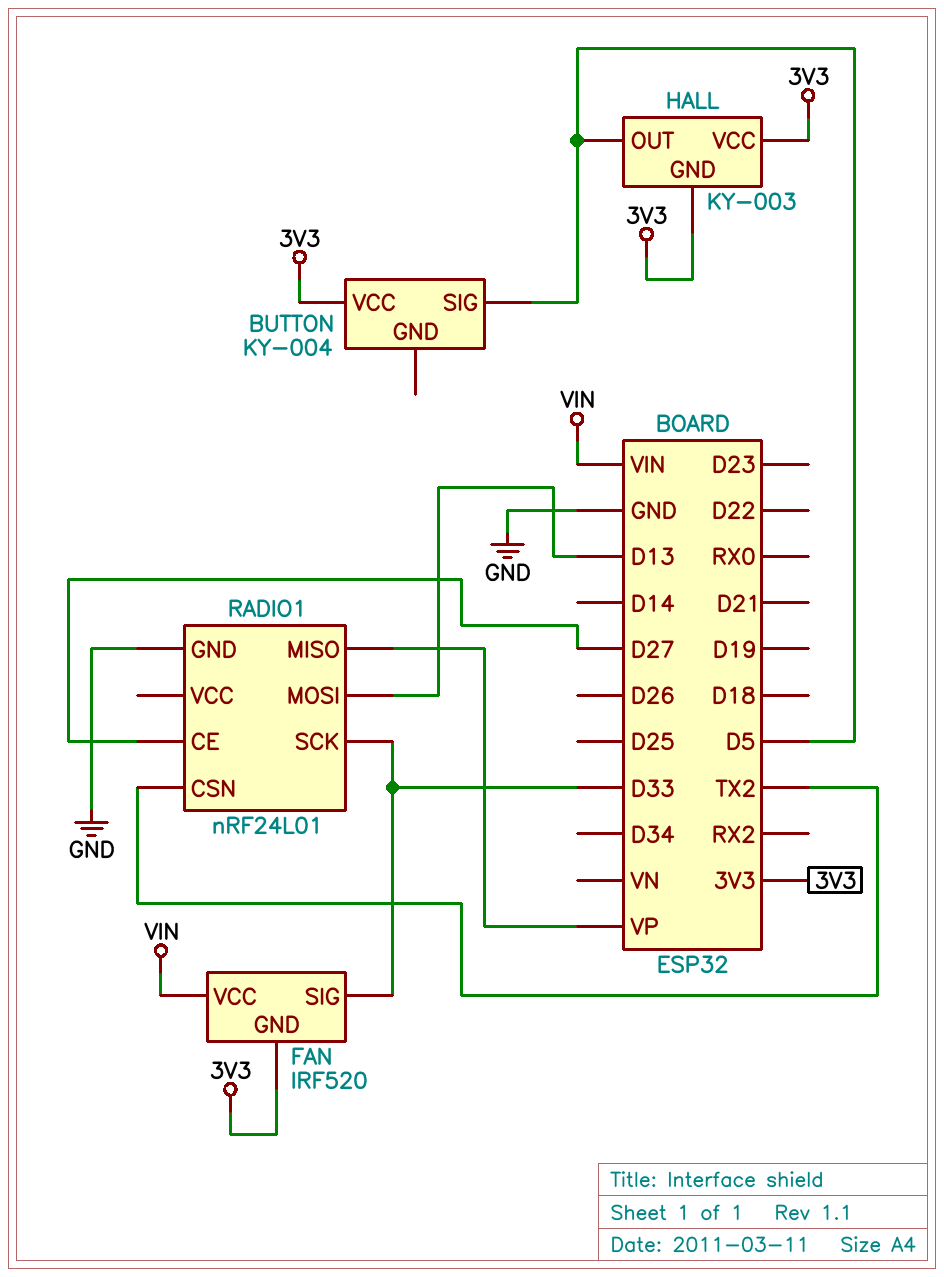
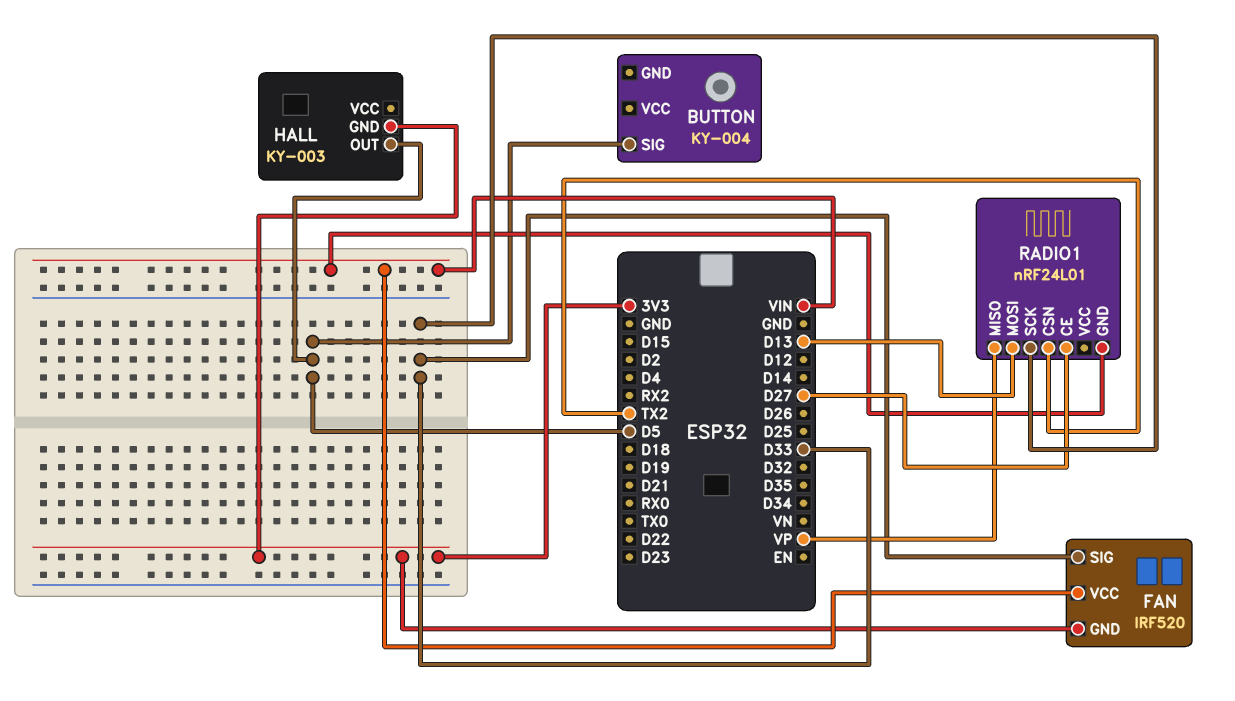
BUTTON pin VCC: 3V3 -> none
HALL pin VCC: 3V3 -> none
RADIO1 pin GND: GND -> VIN

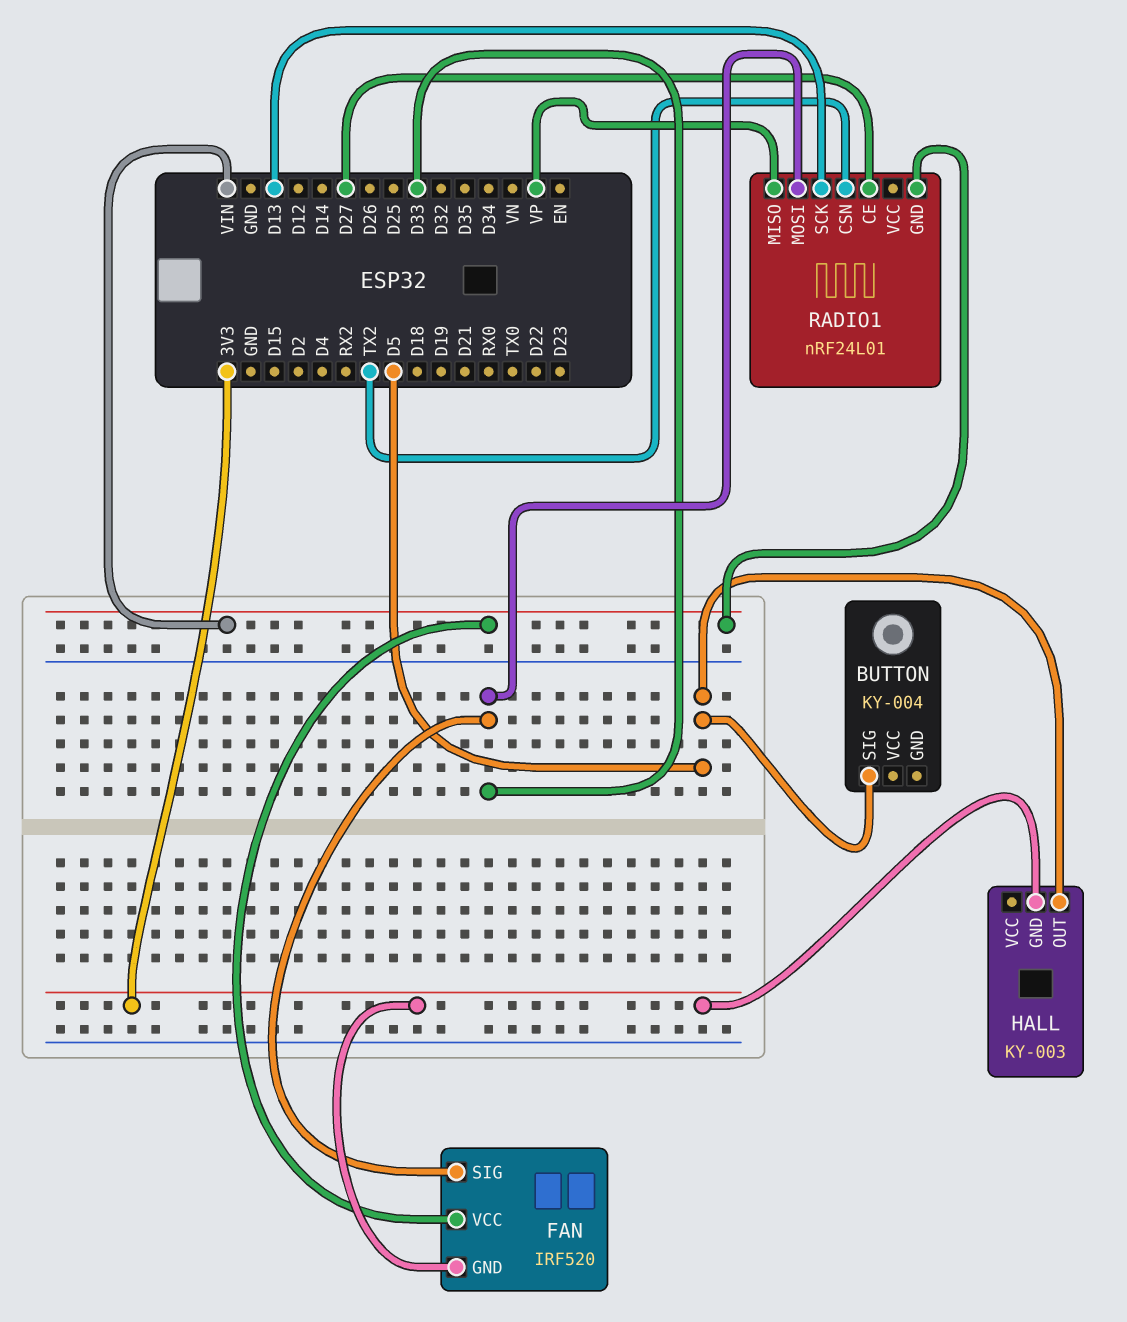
RADIO1 pin MOSI: D13 -> D33
RADIO1 pin SCK: D33 -> D13

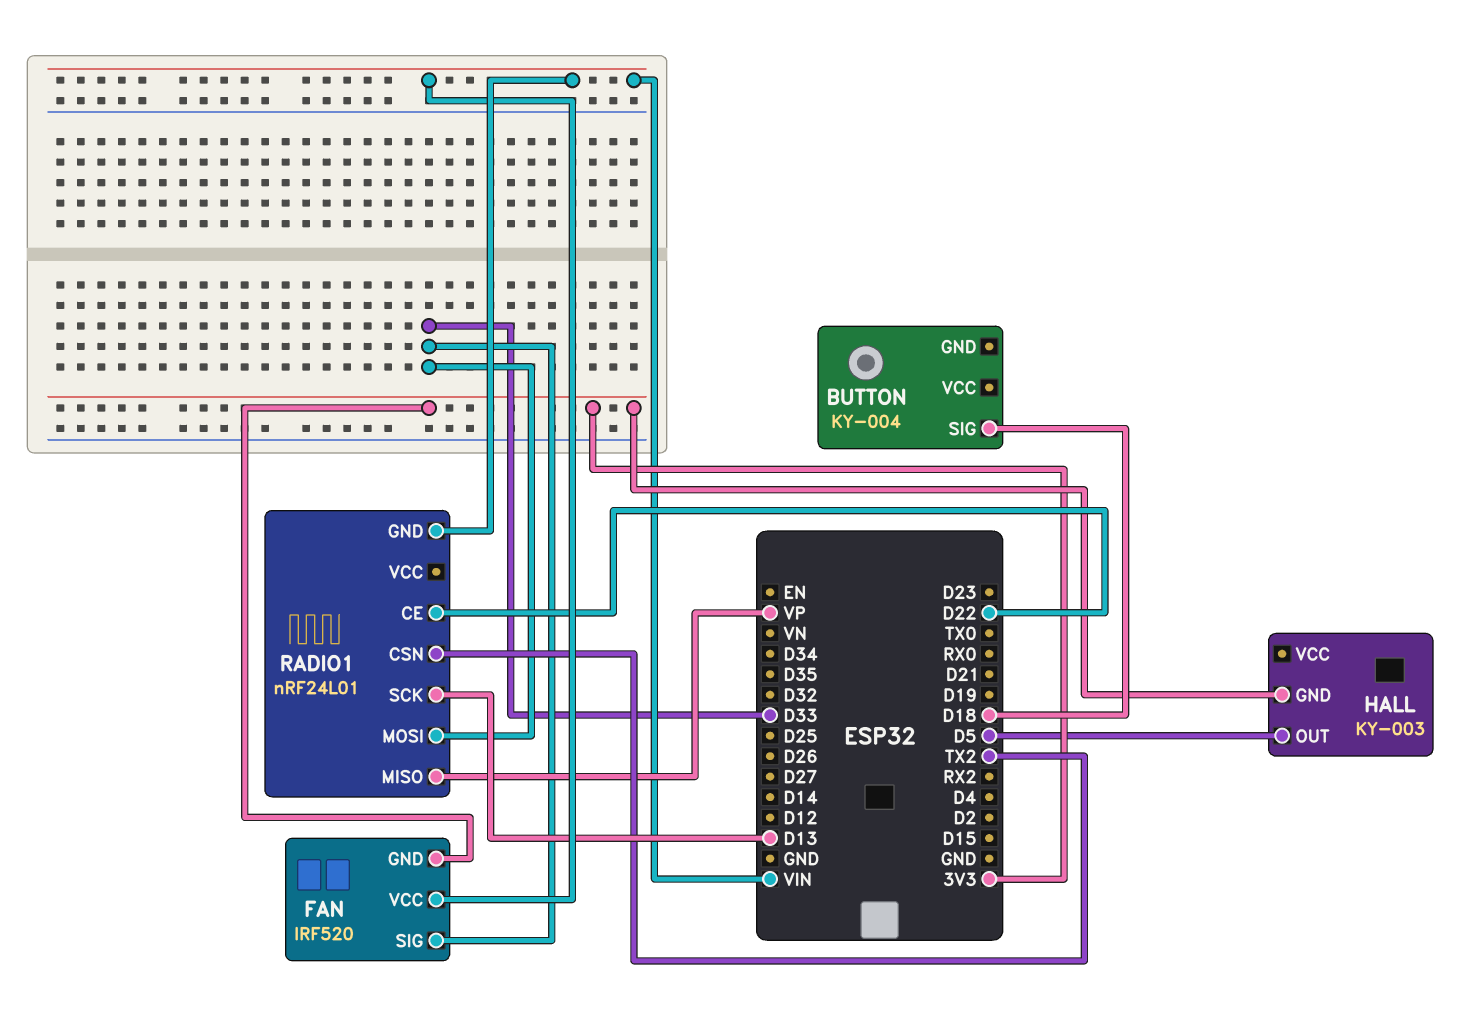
BUTTON pin SIG: D5 -> D18
RADIO1 pin CE: D27 -> D22

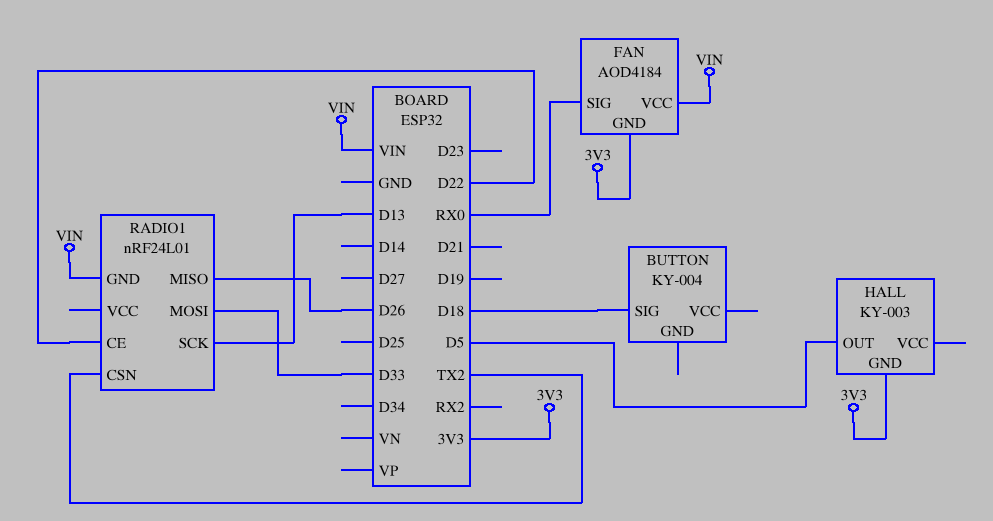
FAN: IRF520 -> AOD4184
FAN pin SIG: D33 -> RX0
RADIO1 pin MISO: VP -> D26

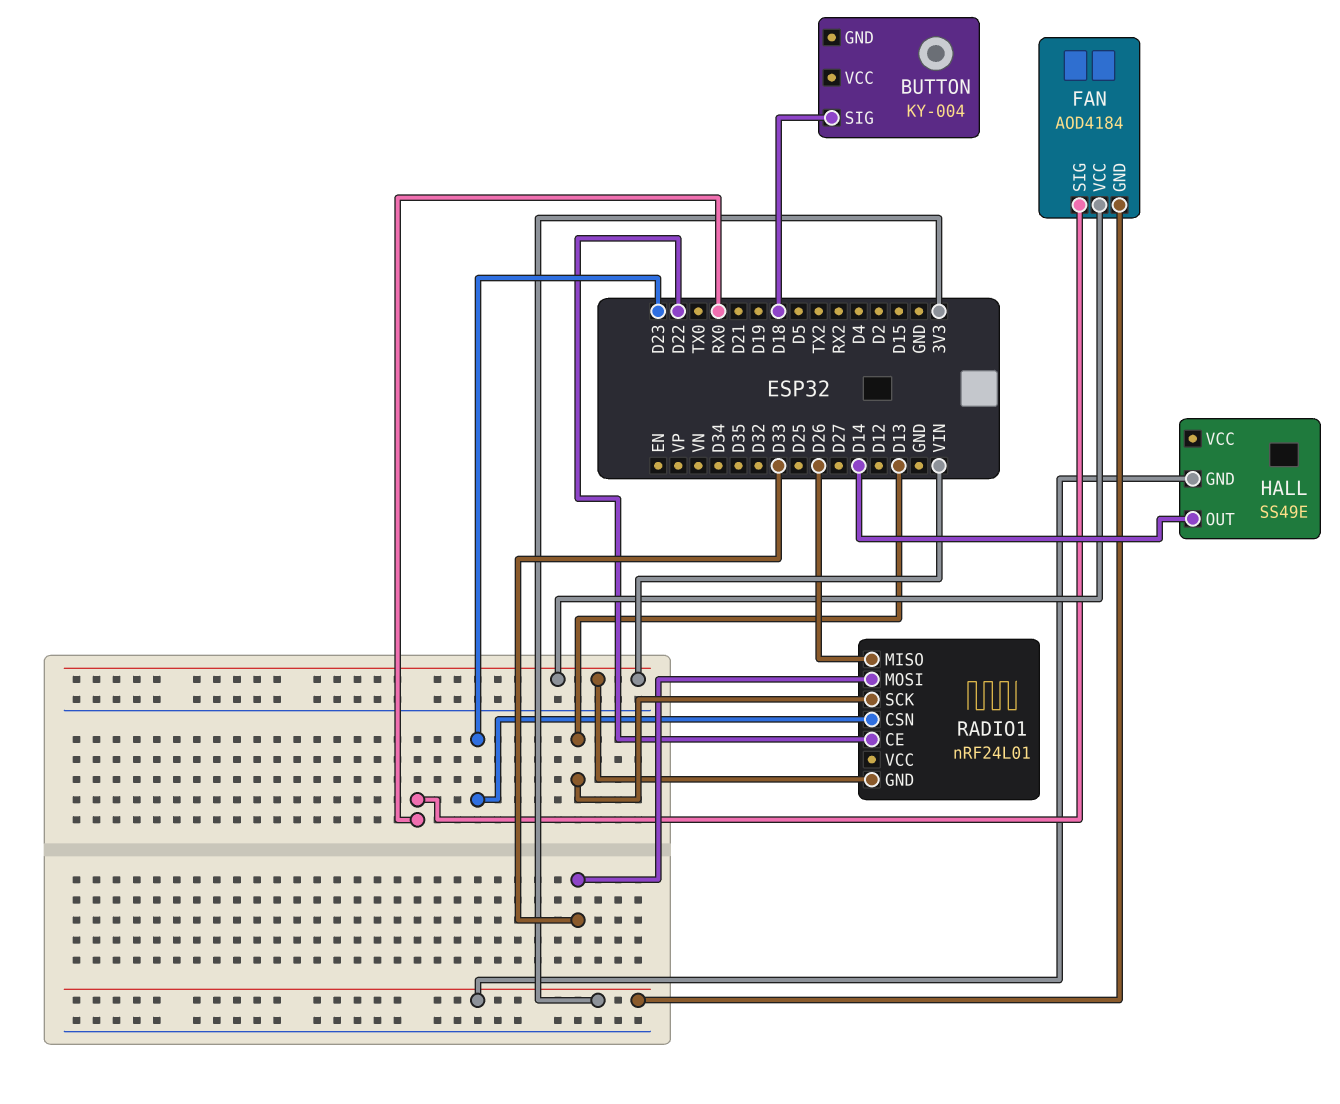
HALL: KY-003 -> SS49E
HALL pin OUT: D5 -> D14
RADIO1 pin CSN: TX2 -> D23

